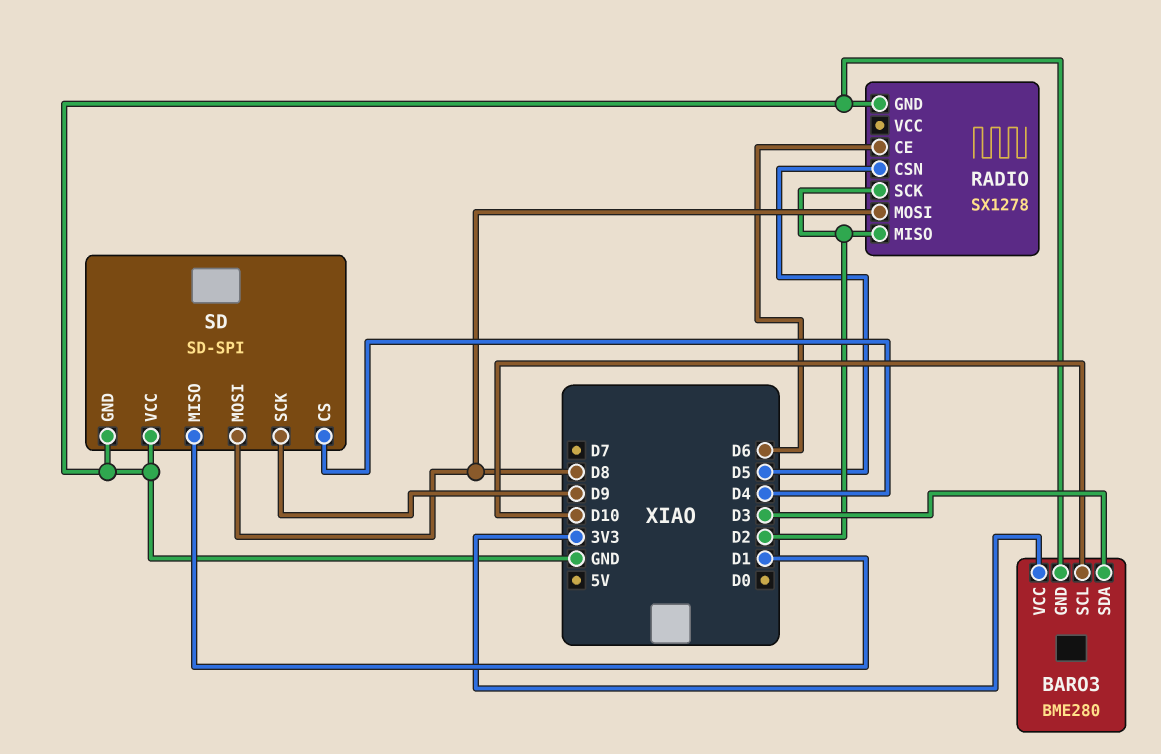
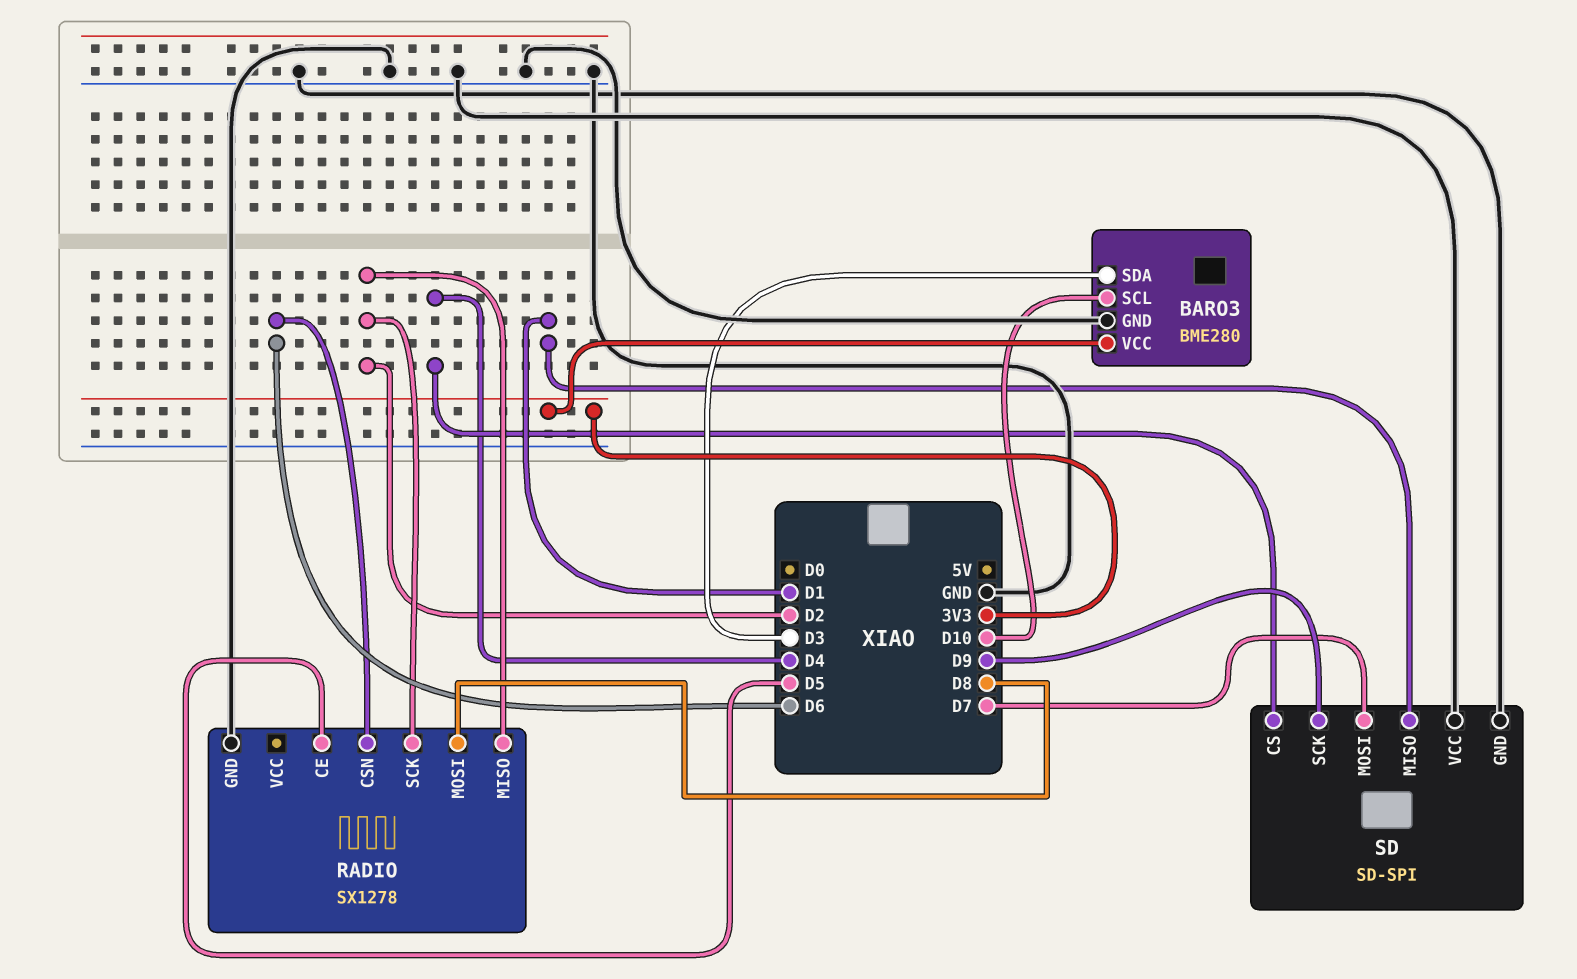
RADIO pin CE: D6 -> D5
RADIO pin CSN: D5 -> D6
SD pin MOSI: D8 -> D7

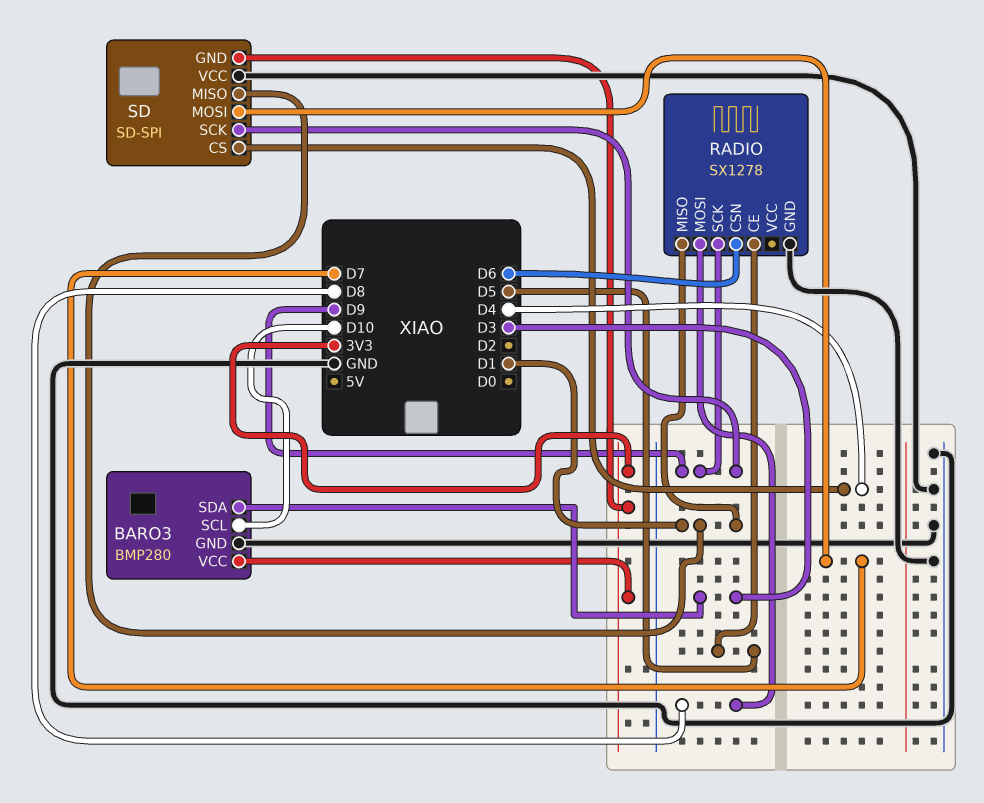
BARO3: BME280 -> BMP280
RADIO pin MISO: D2 -> D1
RADIO pin SCK: D2 -> D9
SD pin GND: GND -> 3V3

